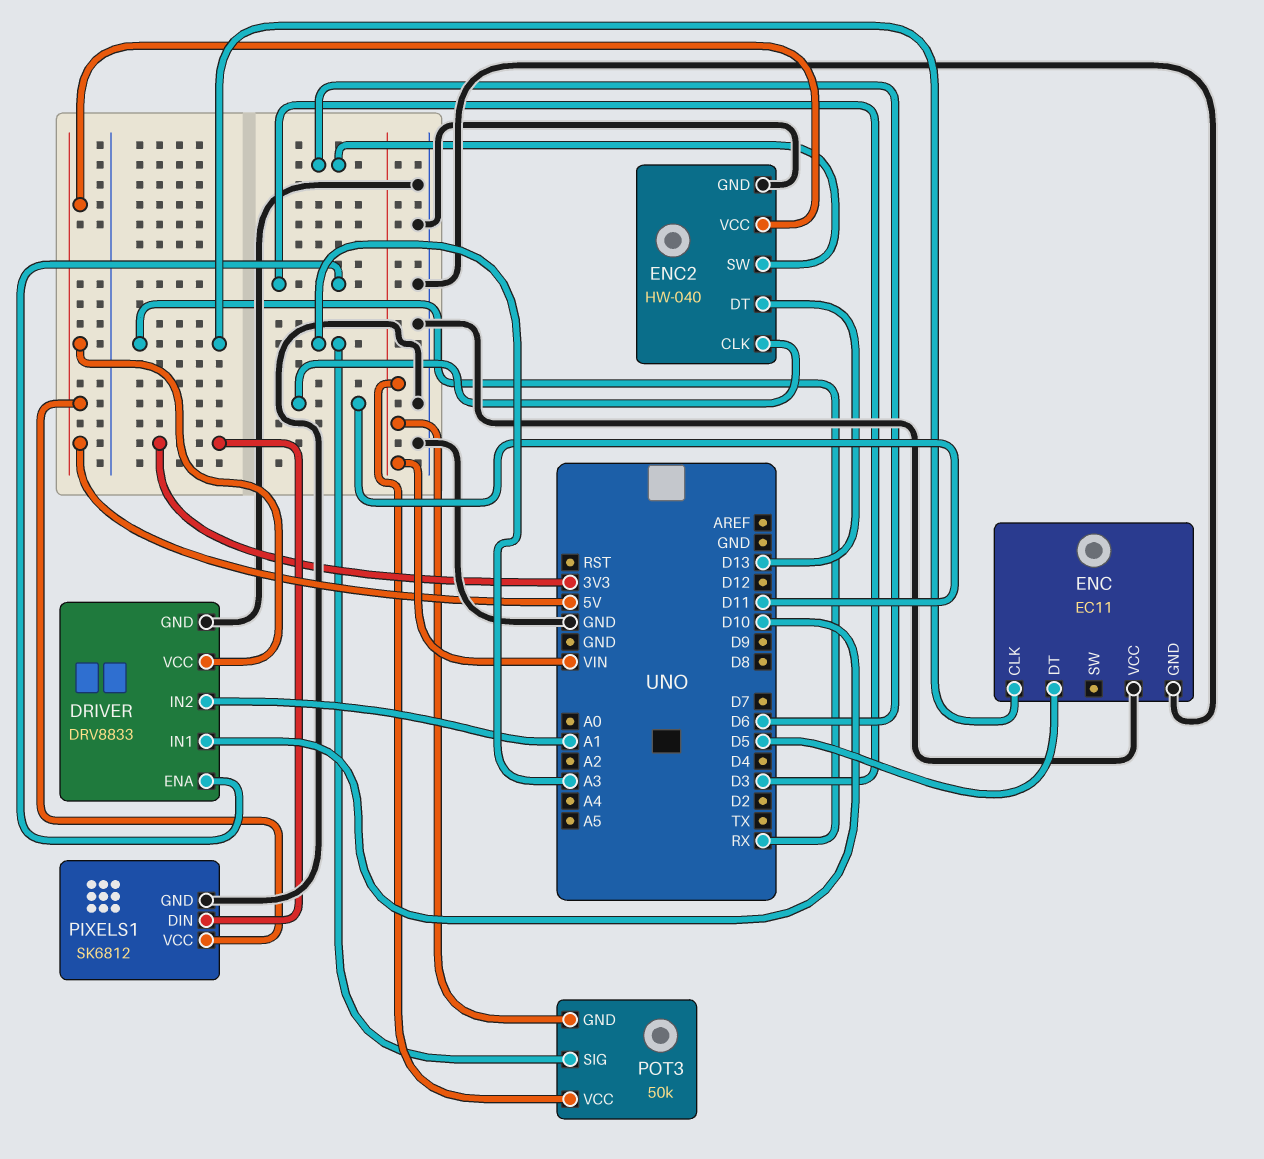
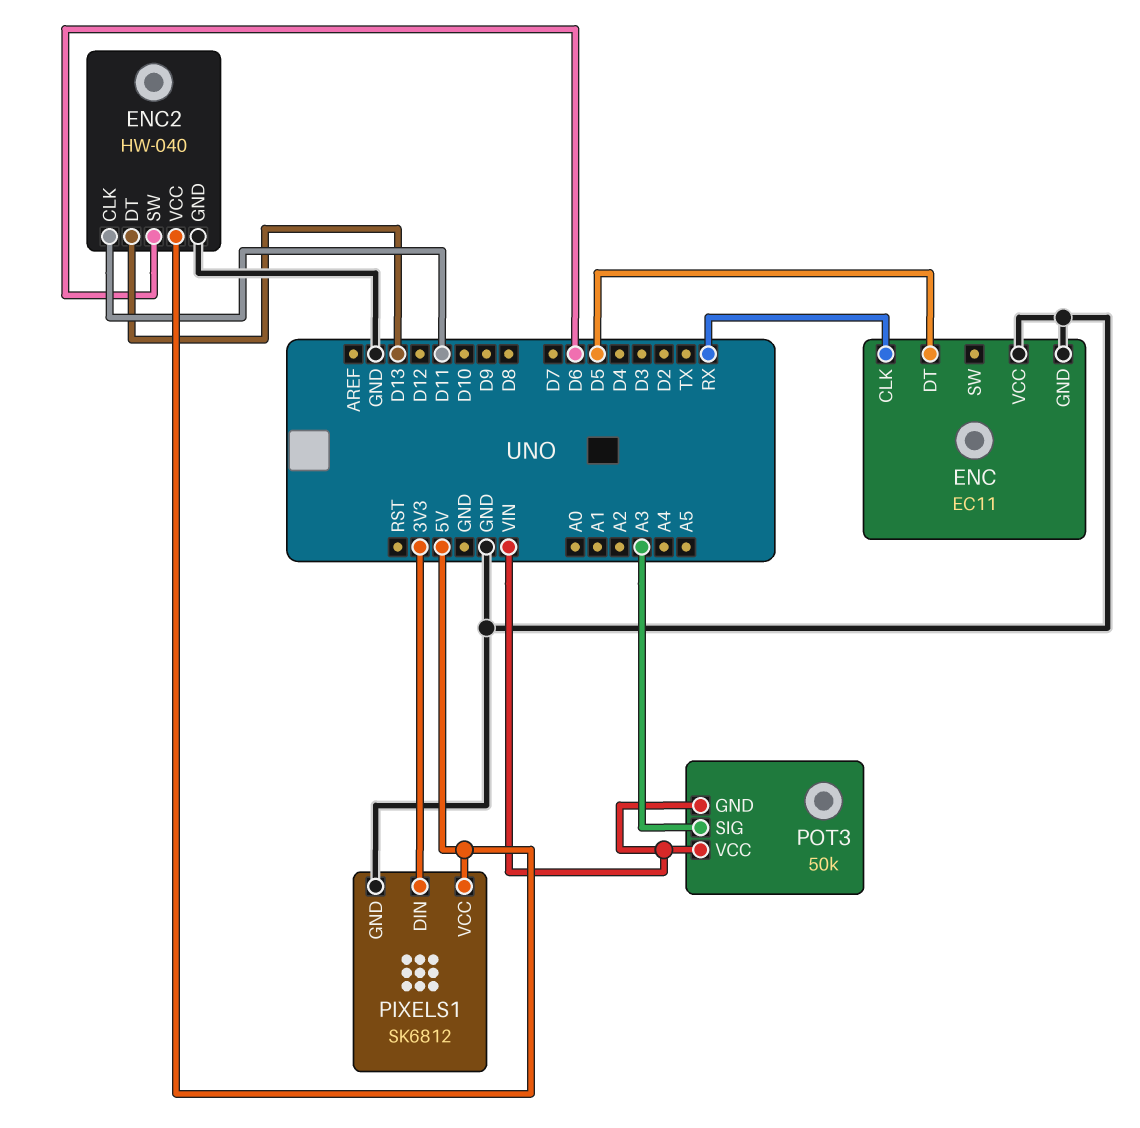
DRIVER: DRV8833 -> none
DRIVER pin ENA: D3 -> none
DRIVER pin GND: GND -> none
DRIVER pin IN1: D10 -> none
DRIVER pin IN2: A1 -> none
DRIVER pin VCC: 5V -> none

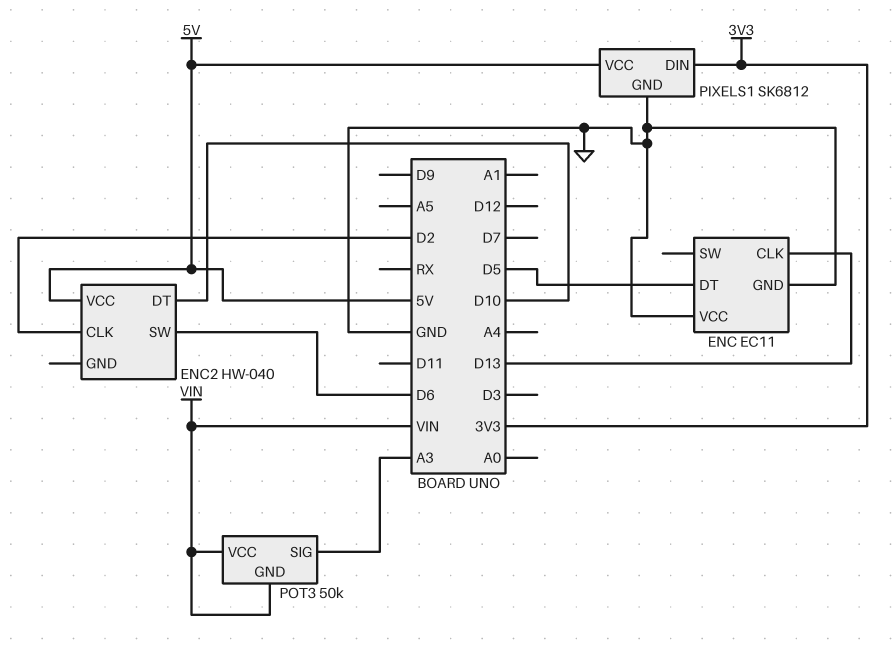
ENC pin CLK: RX -> D13
ENC2 pin CLK: D11 -> D2
ENC2 pin DT: D13 -> D10
ENC2 pin GND: GND -> none

